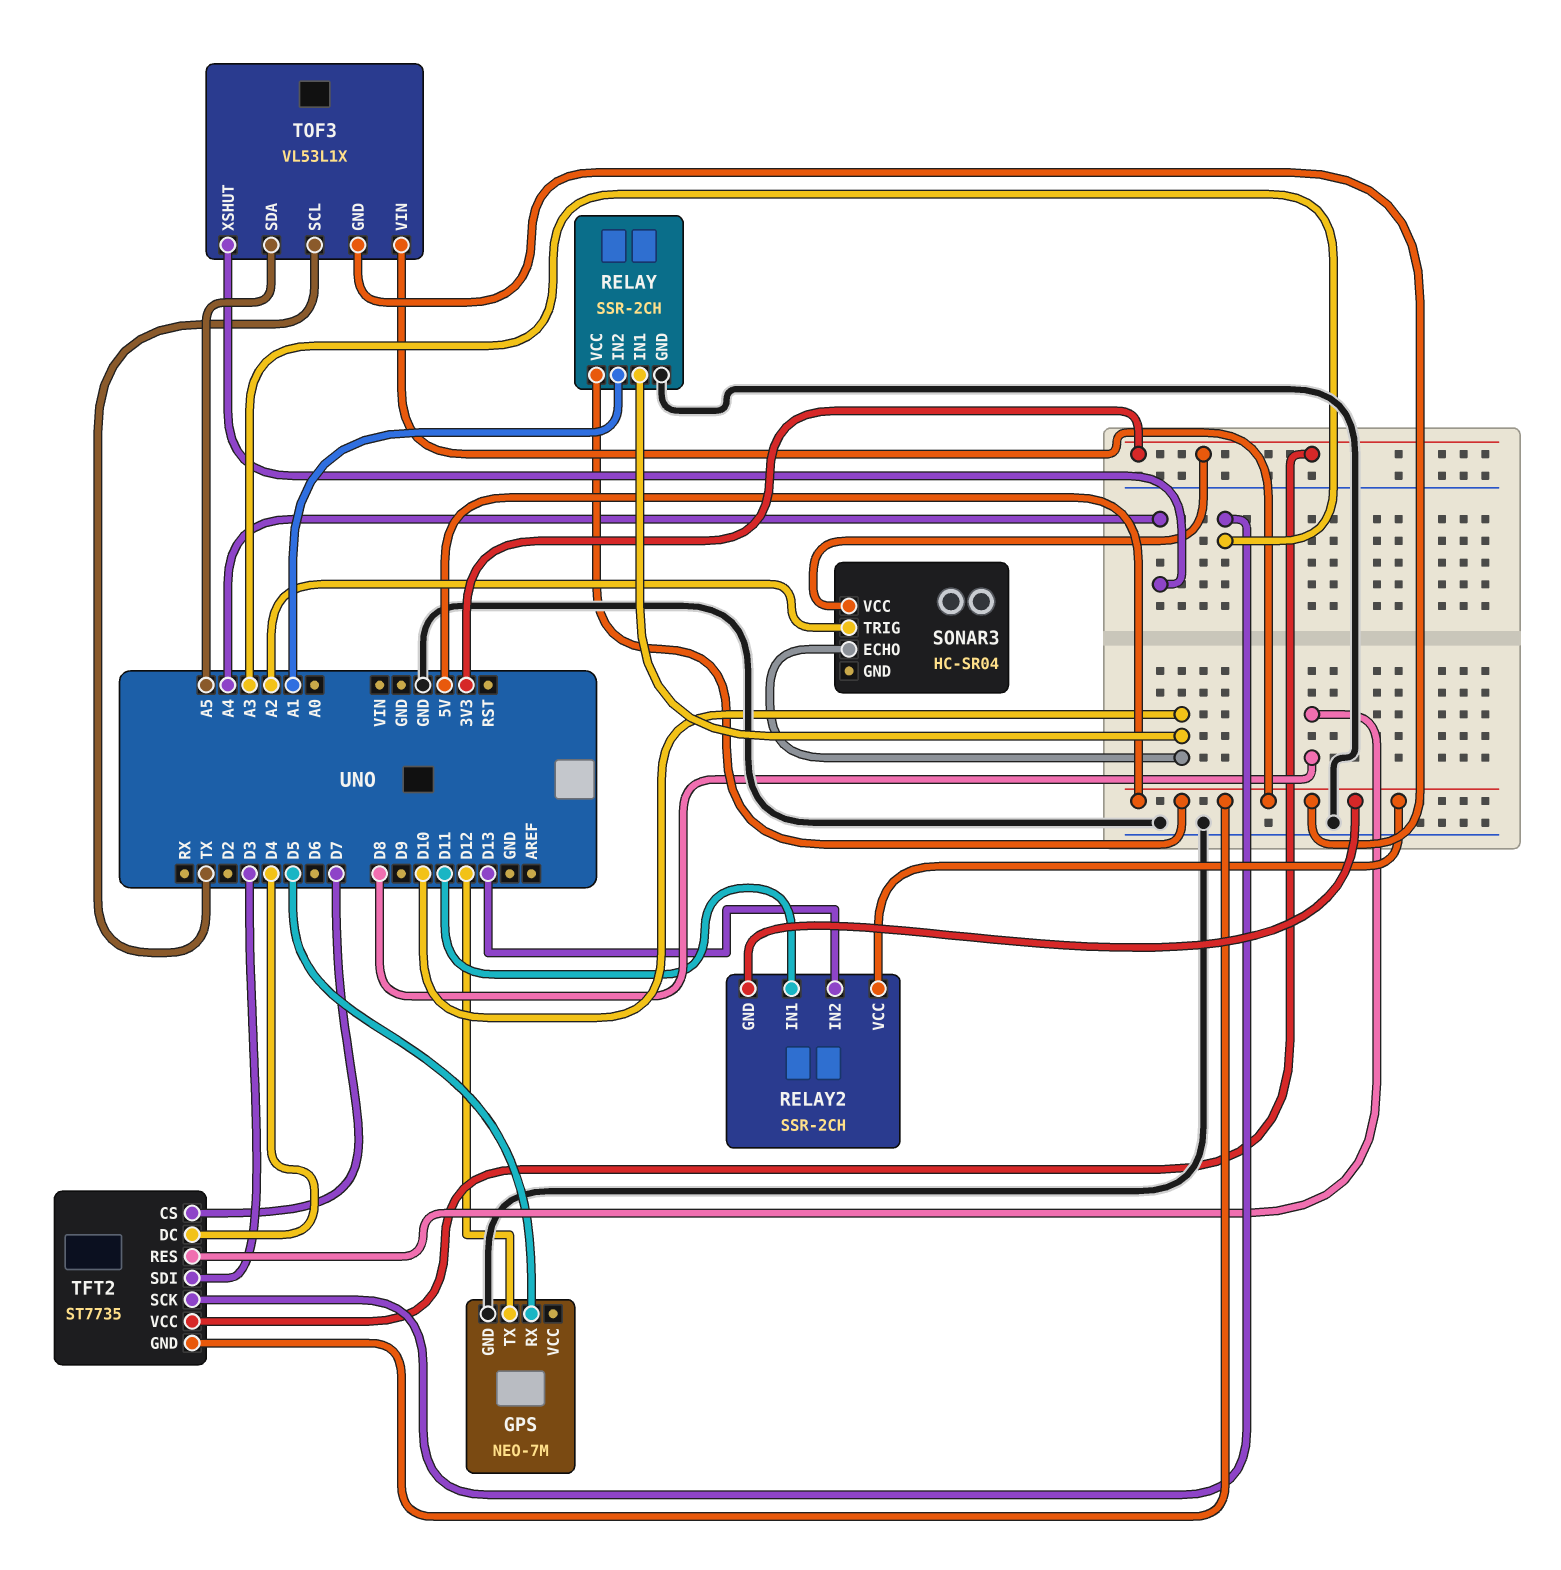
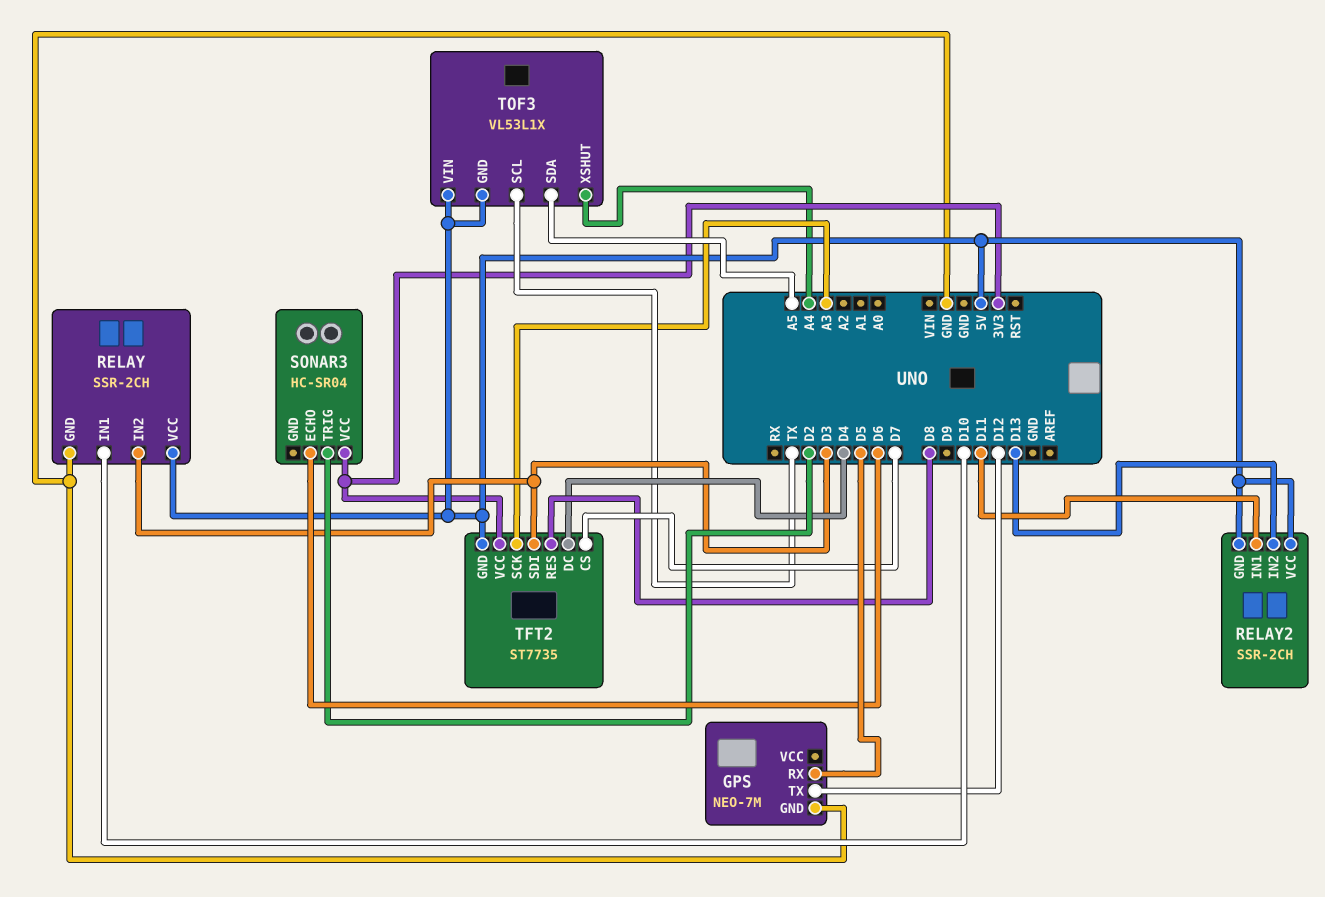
RELAY pin IN2: A1 -> D3
SONAR3 pin ECHO: D10 -> D6
SONAR3 pin TRIG: A2 -> D2

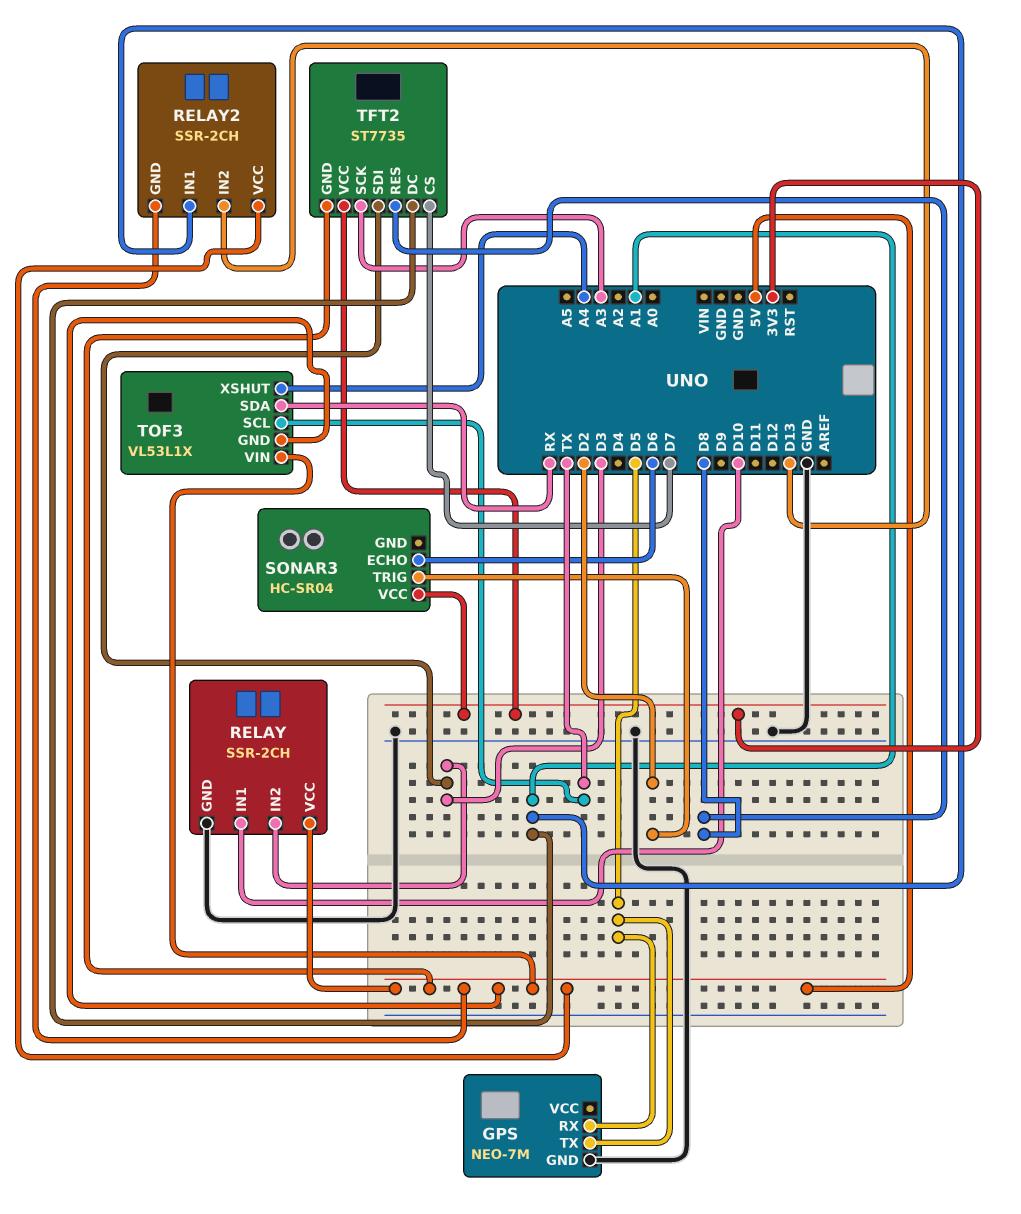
GPS pin TX: D12 -> D5
RELAY2 pin IN1: D11 -> A1
TFT2 pin DC: D4 -> A1
TOF3 pin SDA: A5 -> RX

